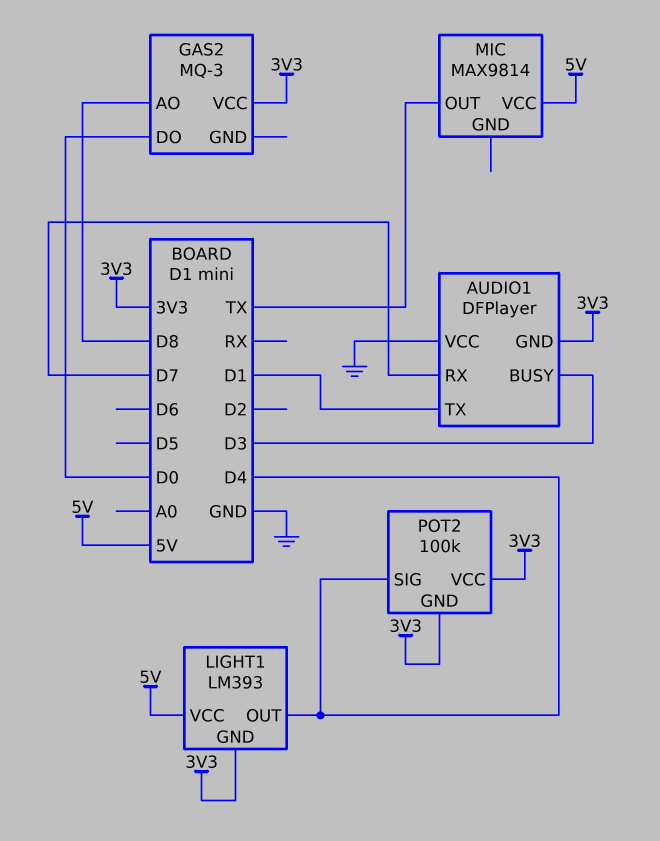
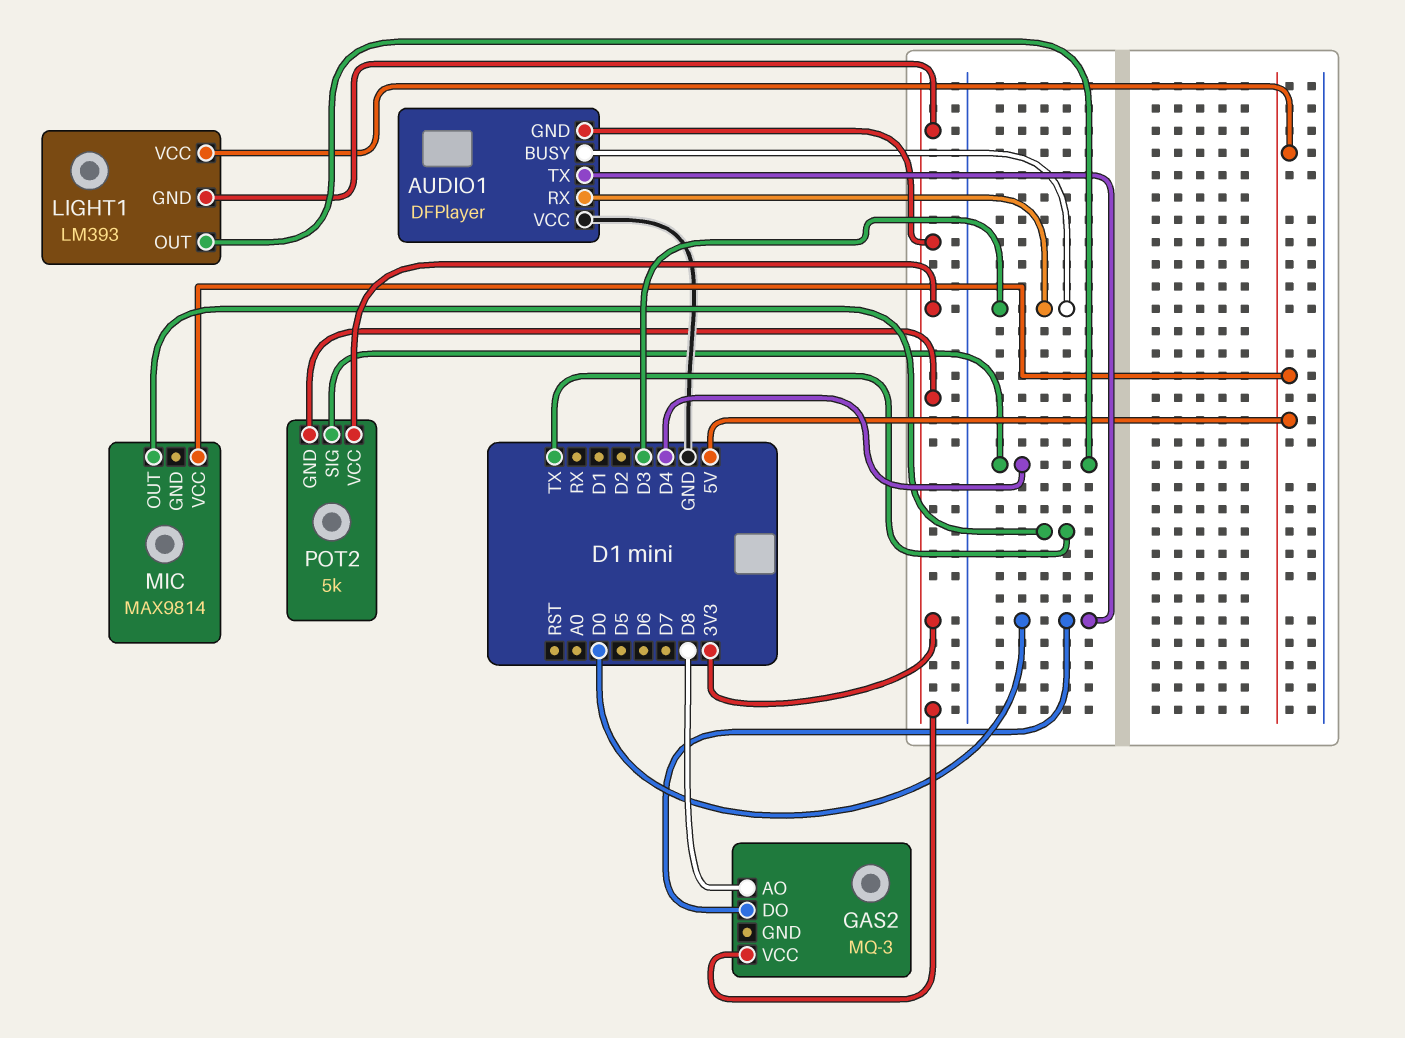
AUDIO1 pin RX: D7 -> D3
AUDIO1 pin TX: D1 -> D0
POT2: 100k -> 5k

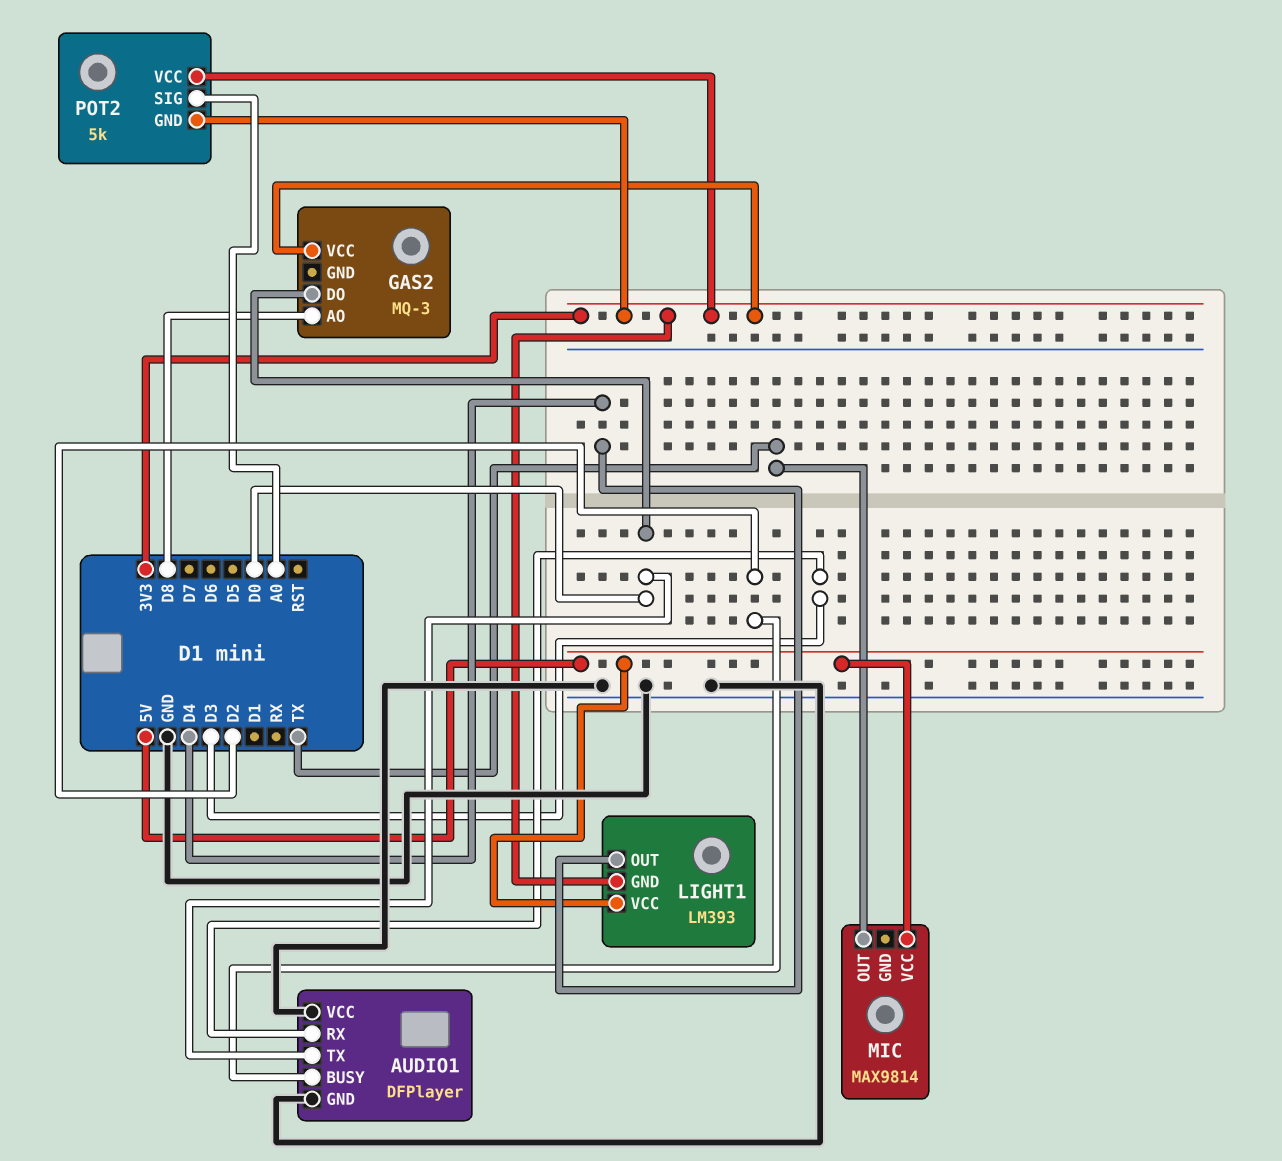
AUDIO1 pin BUSY: D3 -> D2
AUDIO1 pin GND: 3V3 -> GND
POT2 pin SIG: D4 -> A0

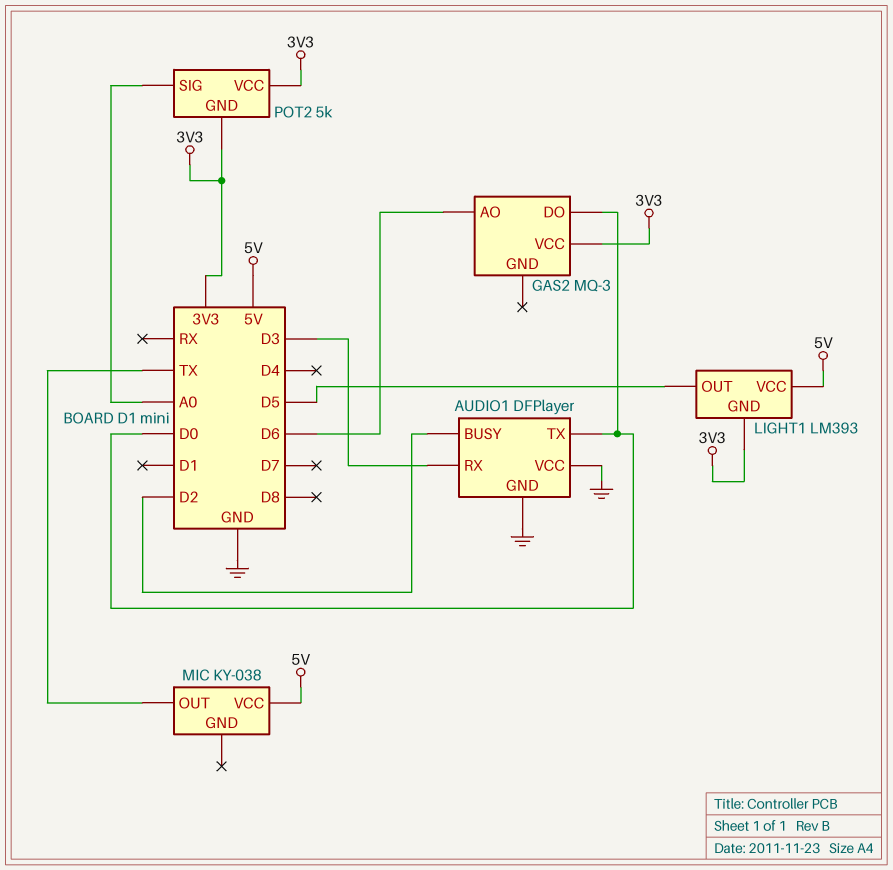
GAS2 pin AO: D8 -> D6
LIGHT1 pin OUT: D4 -> D5
MIC: MAX9814 -> KY-038

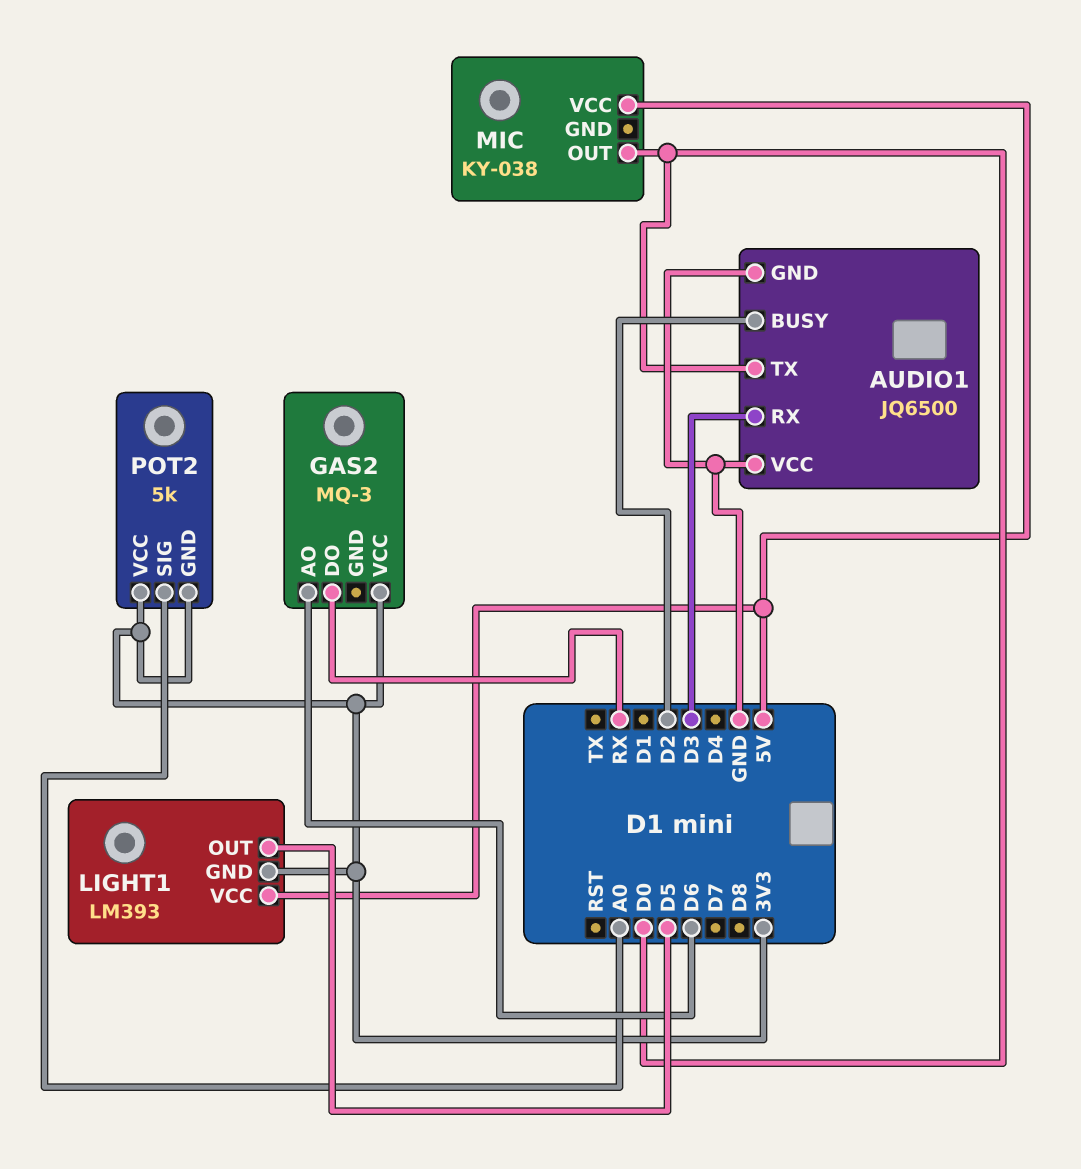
AUDIO1: DFPlayer -> JQ6500
GAS2 pin DO: D0 -> RX
MIC pin OUT: TX -> D0

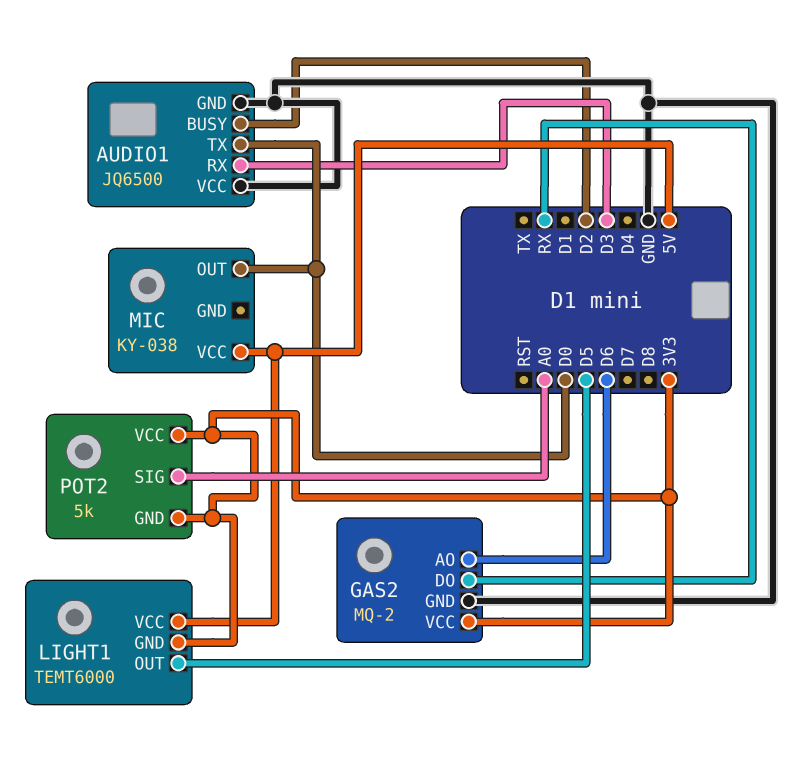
GAS2: MQ-3 -> MQ-2
GAS2 pin GND: none -> GND
LIGHT1: LM393 -> TEMT6000

